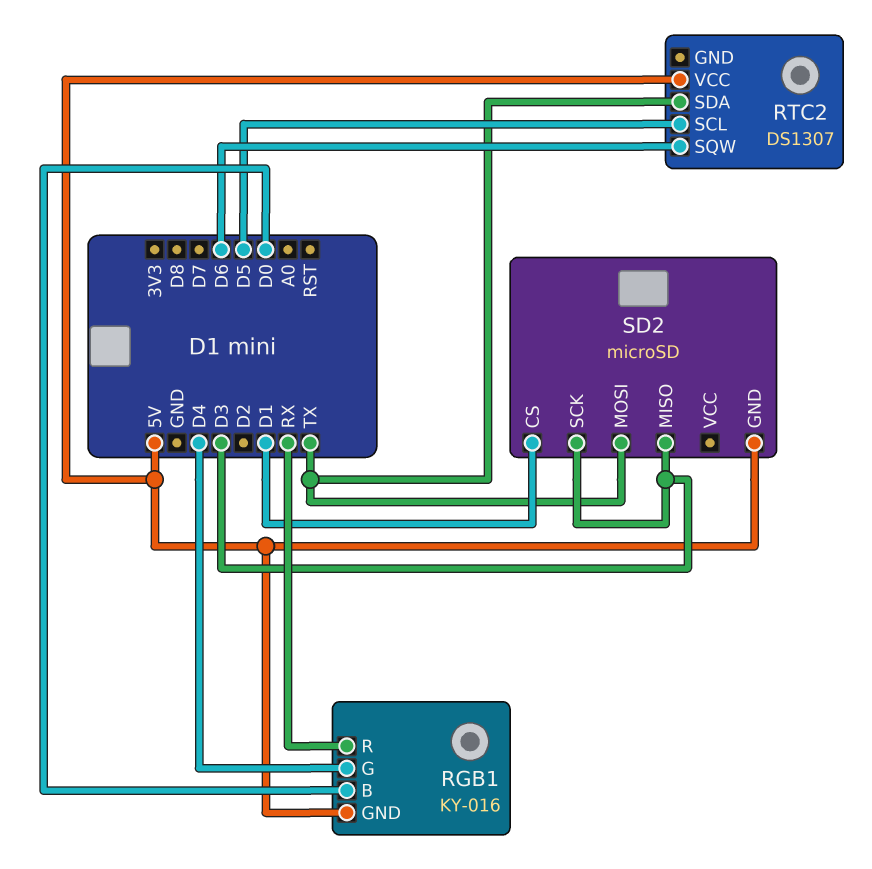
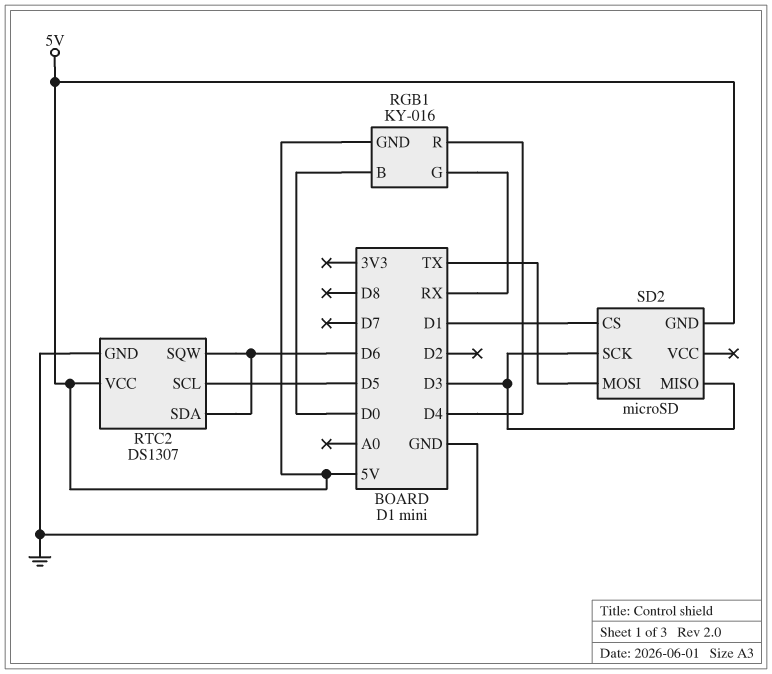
RGB1 pin G: D4 -> RX
RGB1 pin R: RX -> D4
RTC2 pin GND: none -> GND
RTC2 pin SDA: TX -> D6

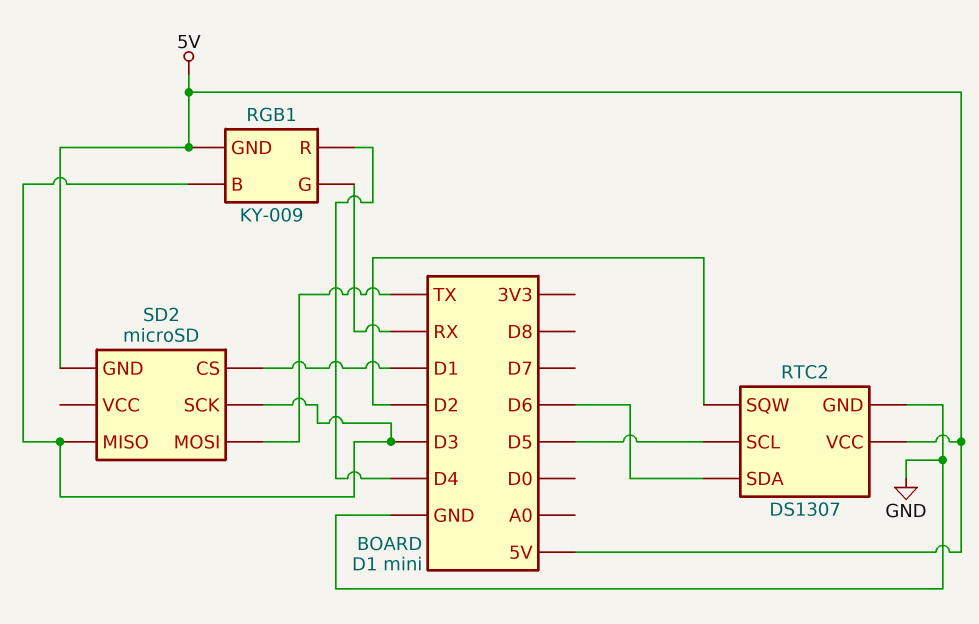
RGB1: KY-016 -> KY-009
RGB1 pin B: D0 -> D3
RTC2 pin SQW: D6 -> D2

